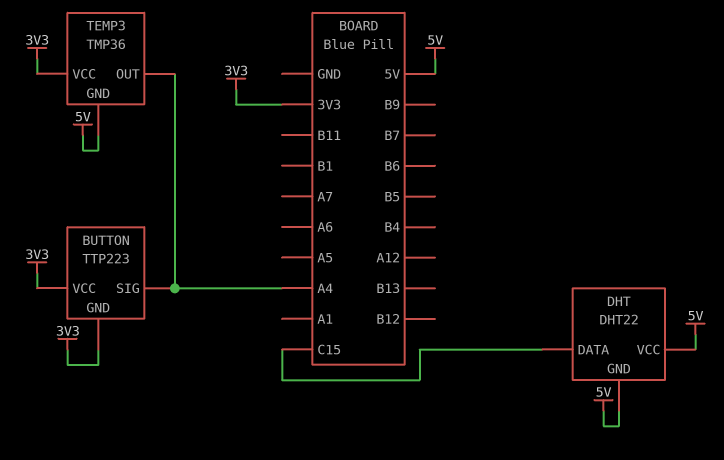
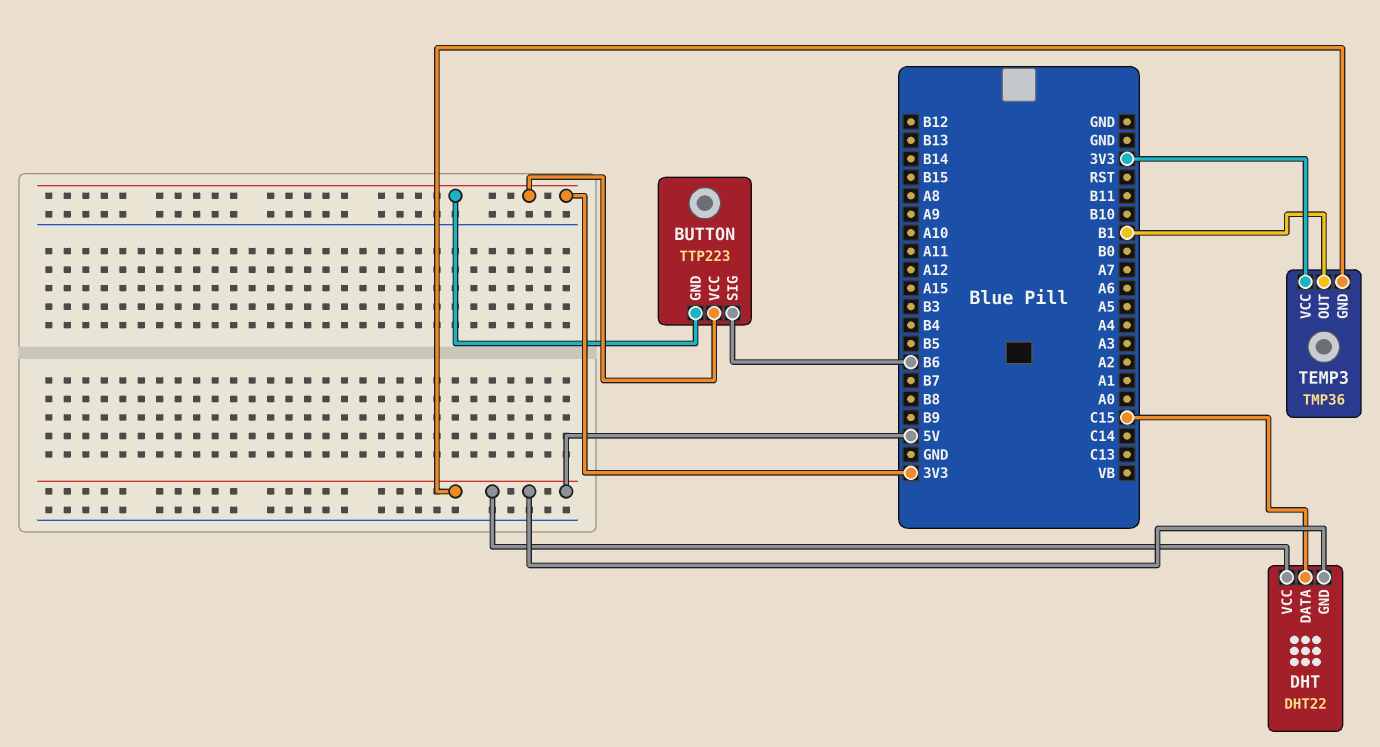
BUTTON pin SIG: A4 -> B6
TEMP3 pin OUT: A4 -> B1

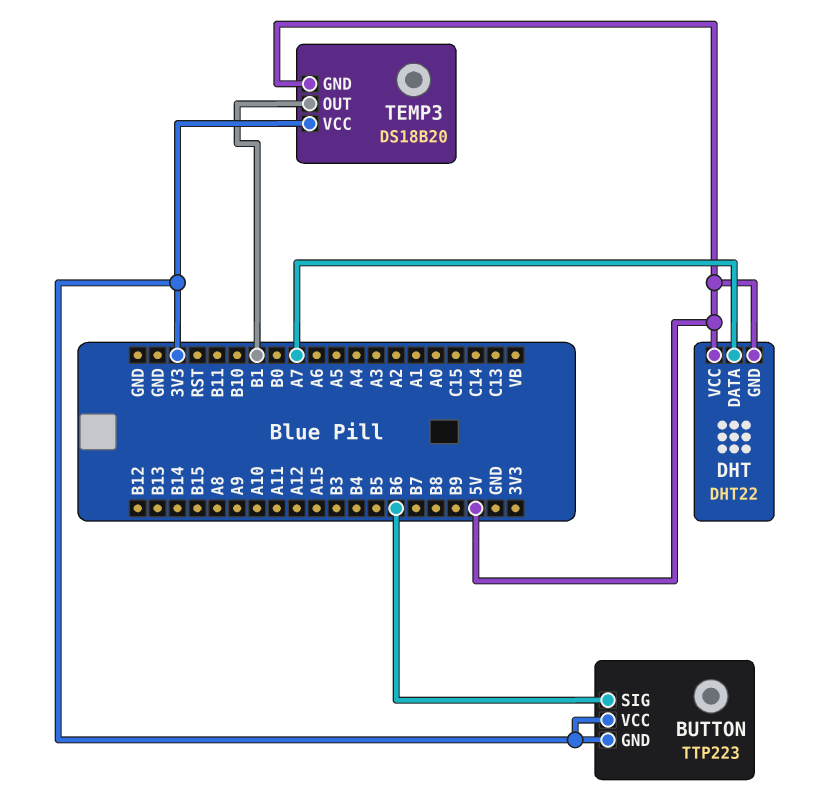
DHT pin DATA: C15 -> A7
TEMP3: TMP36 -> DS18B20

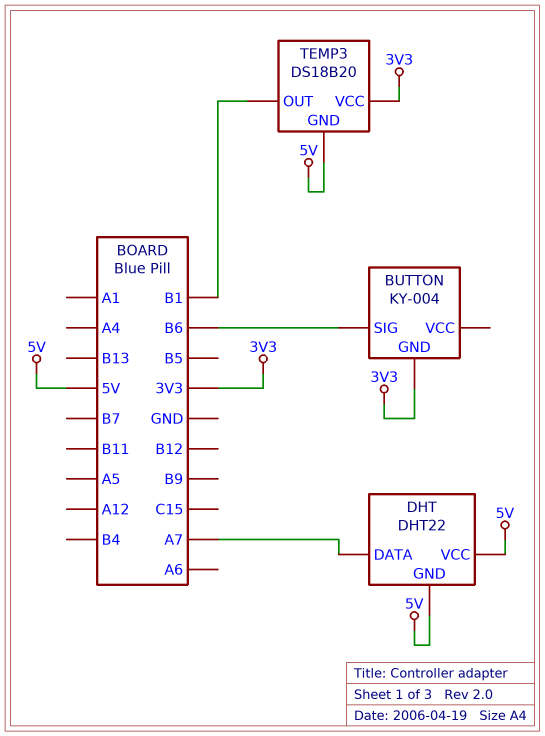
BUTTON: TTP223 -> KY-004
BUTTON pin VCC: 3V3 -> none

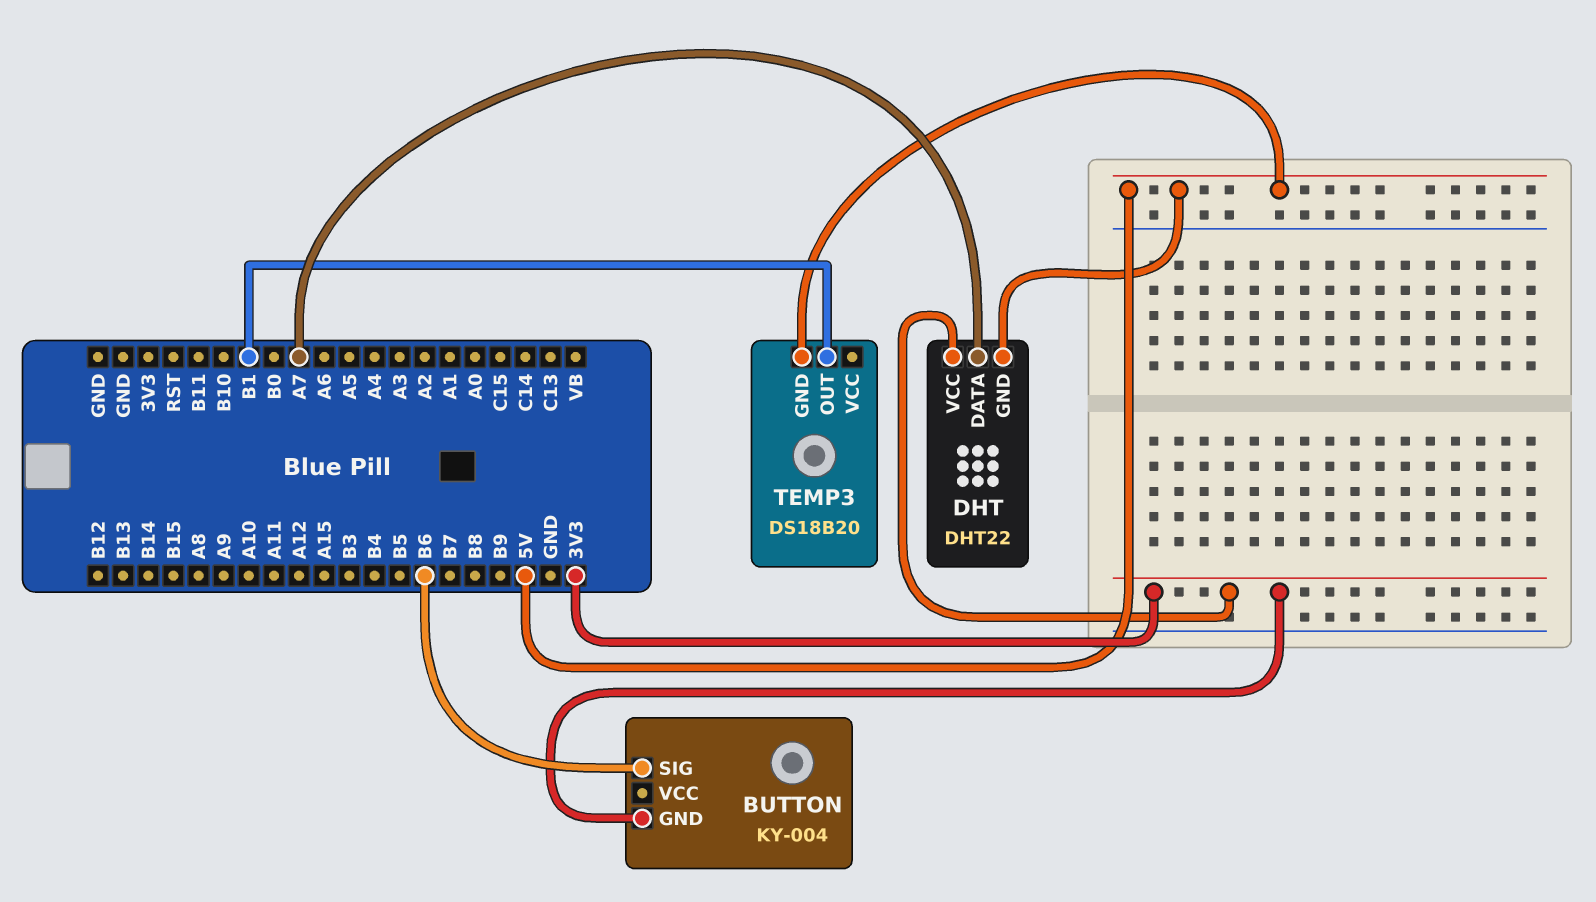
DHT pin VCC: 5V -> 3V3
TEMP3 pin VCC: 3V3 -> none

